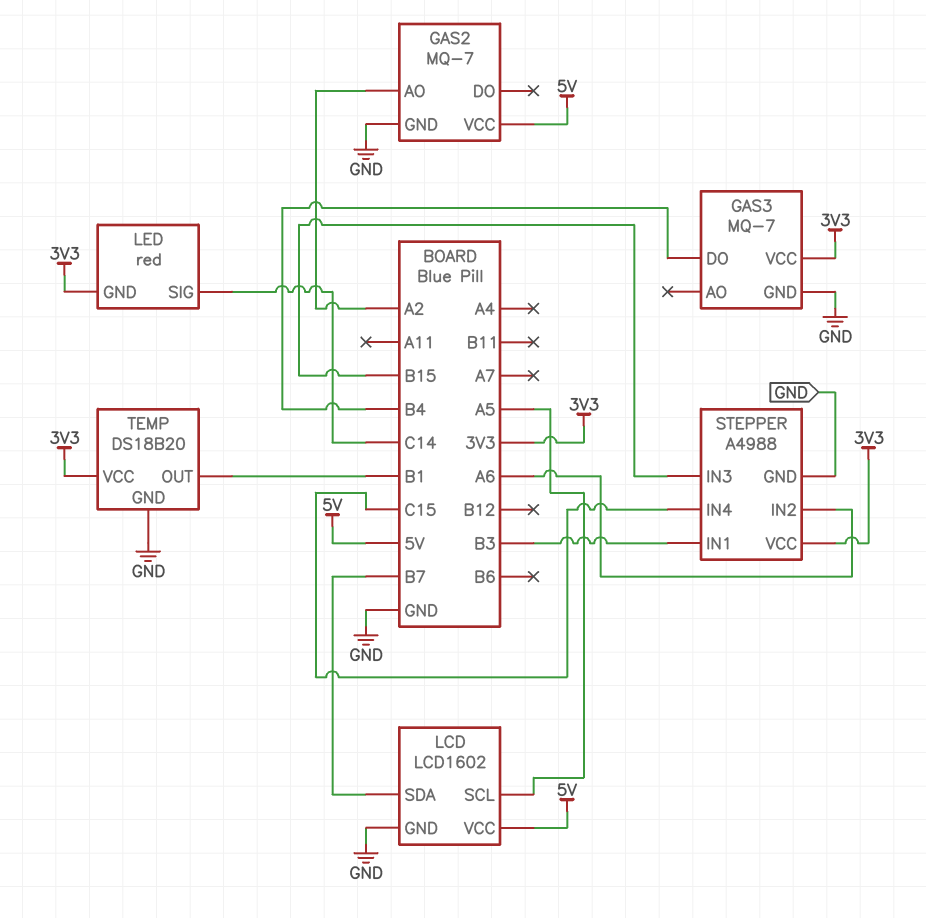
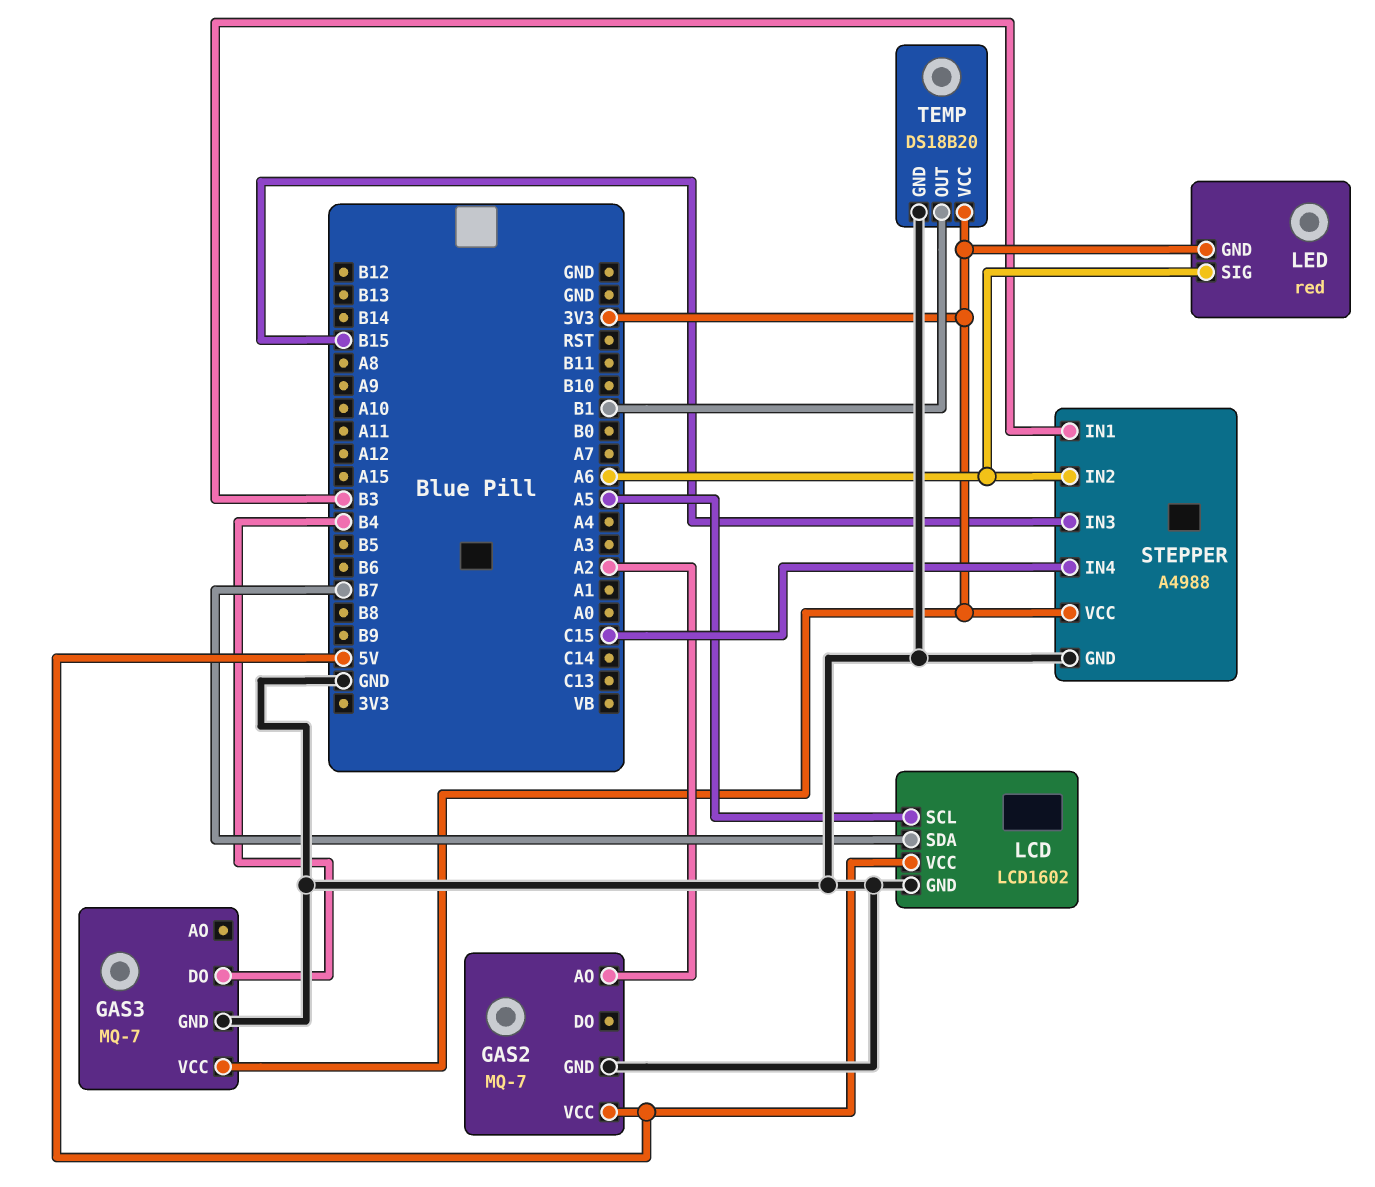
LED pin SIG: C14 -> A6

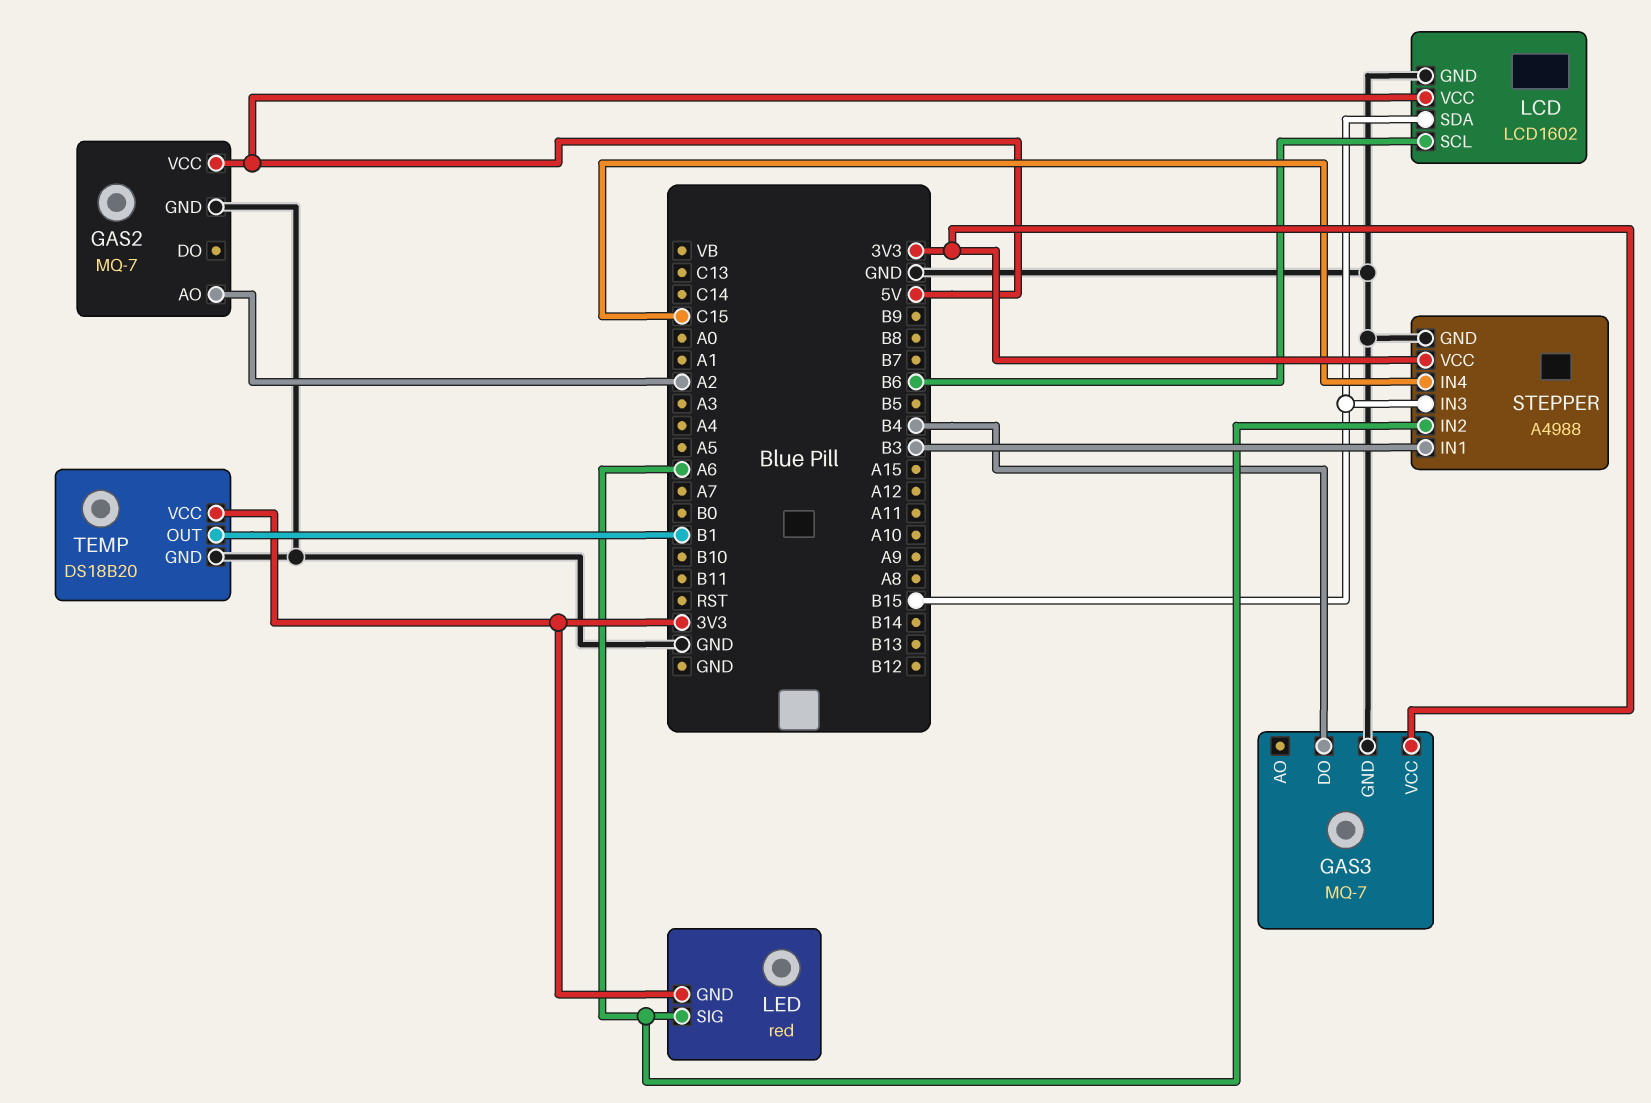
LCD pin SCL: A5 -> B6
LCD pin SDA: B7 -> B15

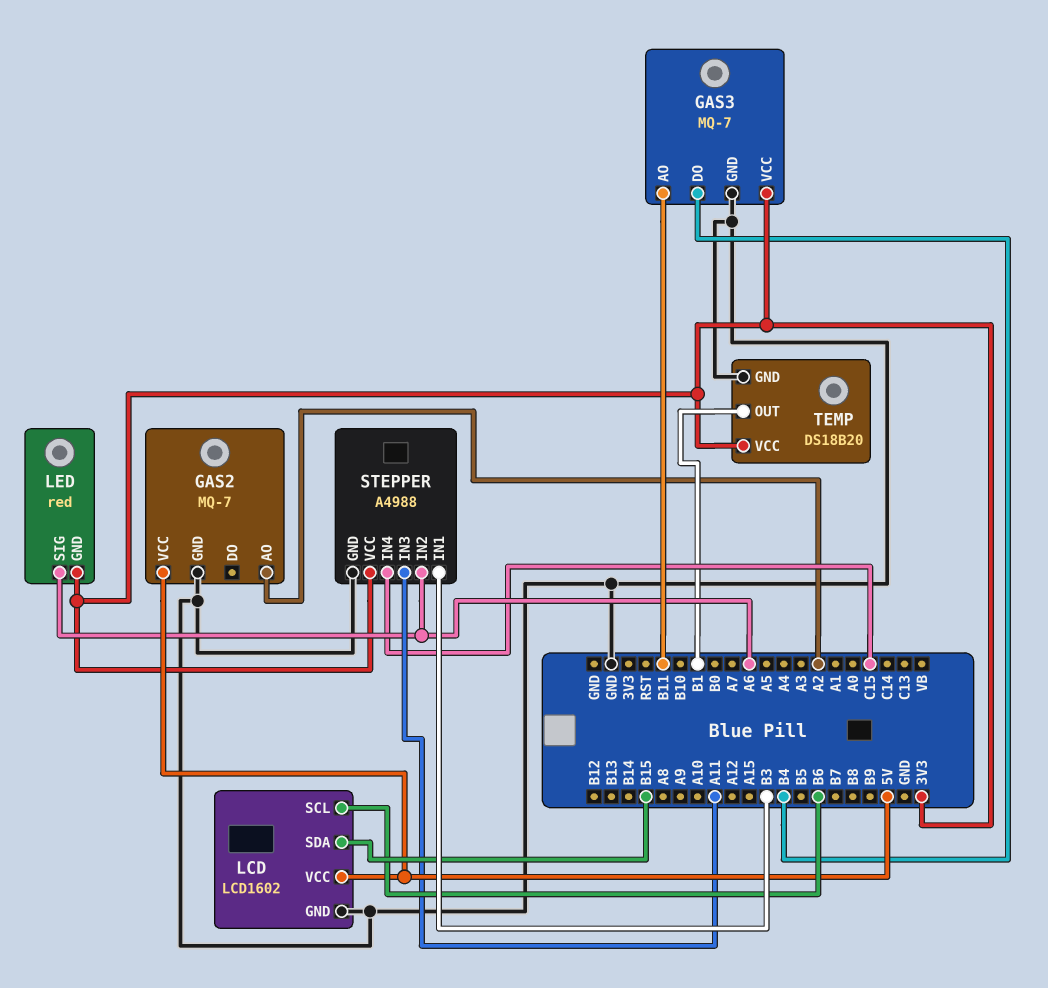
GAS3 pin AO: none -> B11
STEPPER pin IN3: B15 -> A11

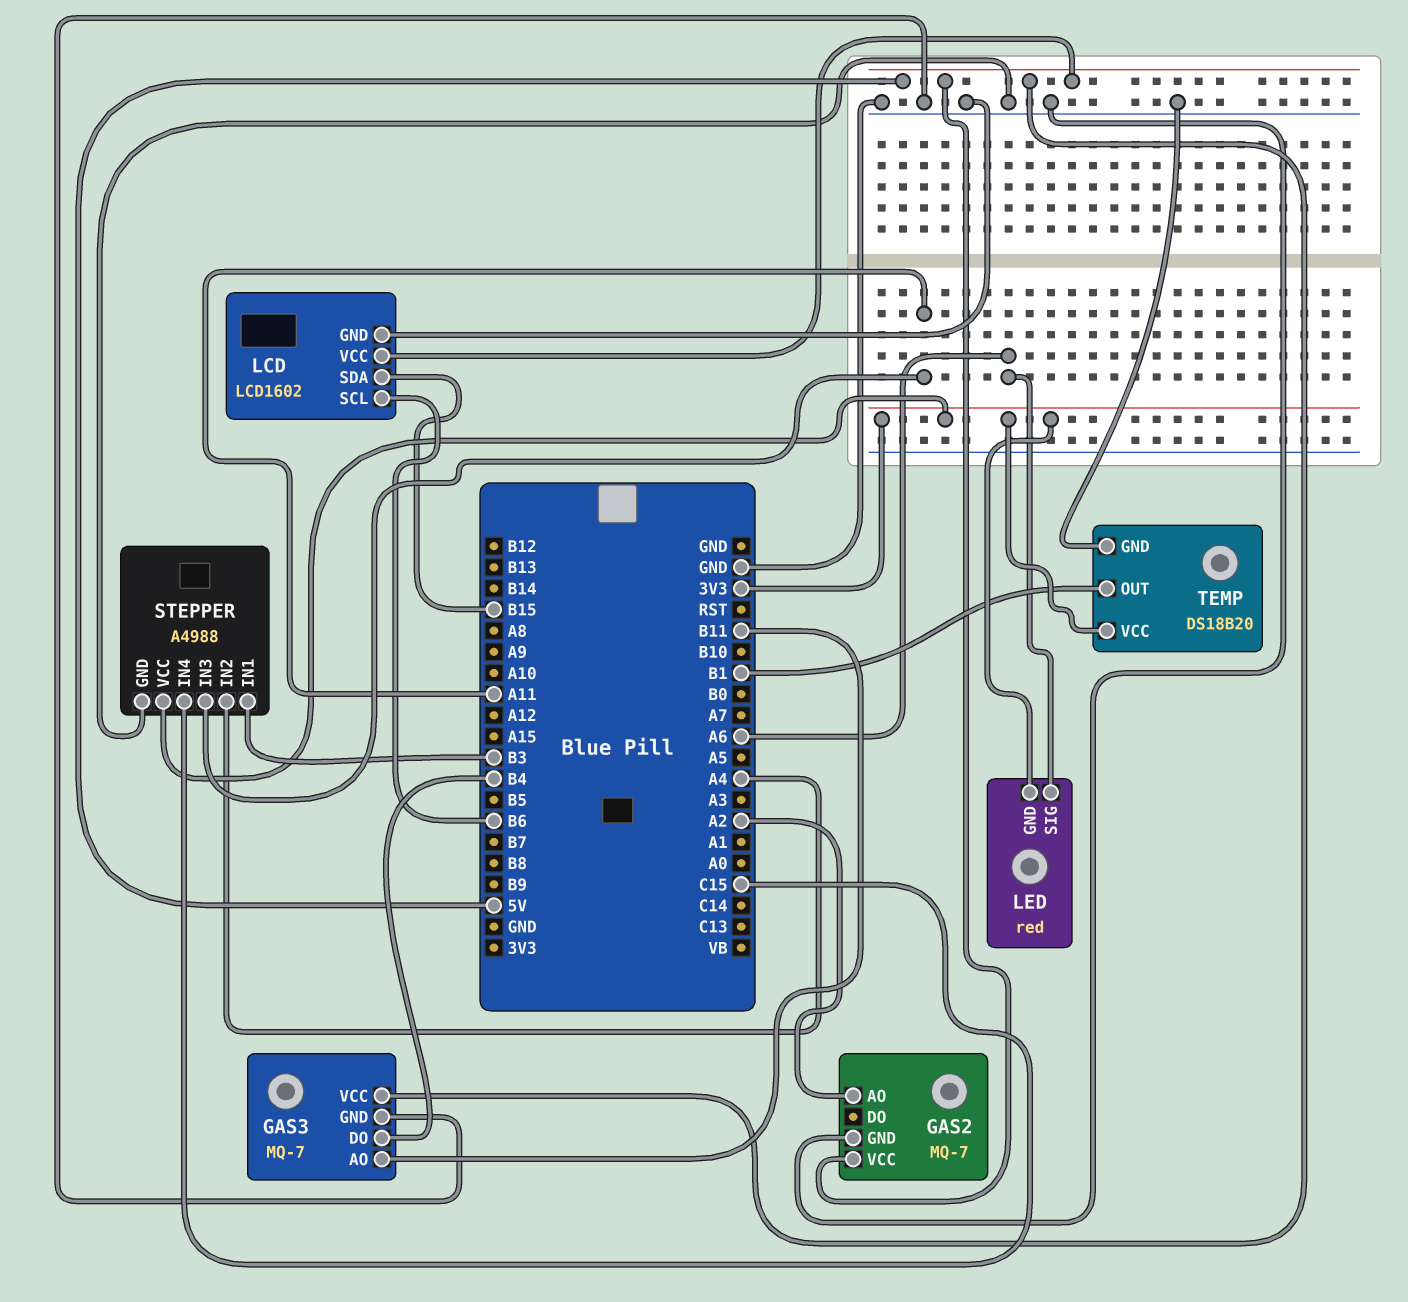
GAS3 pin VCC: 3V3 -> 5V
STEPPER pin IN2: A6 -> A4

